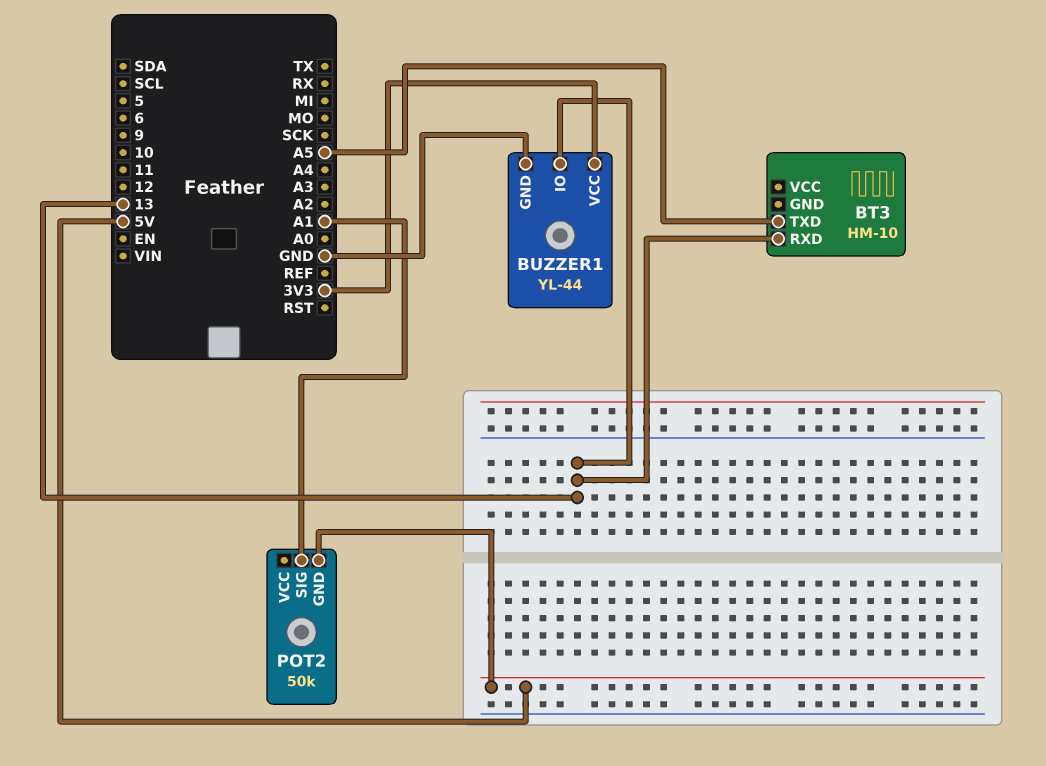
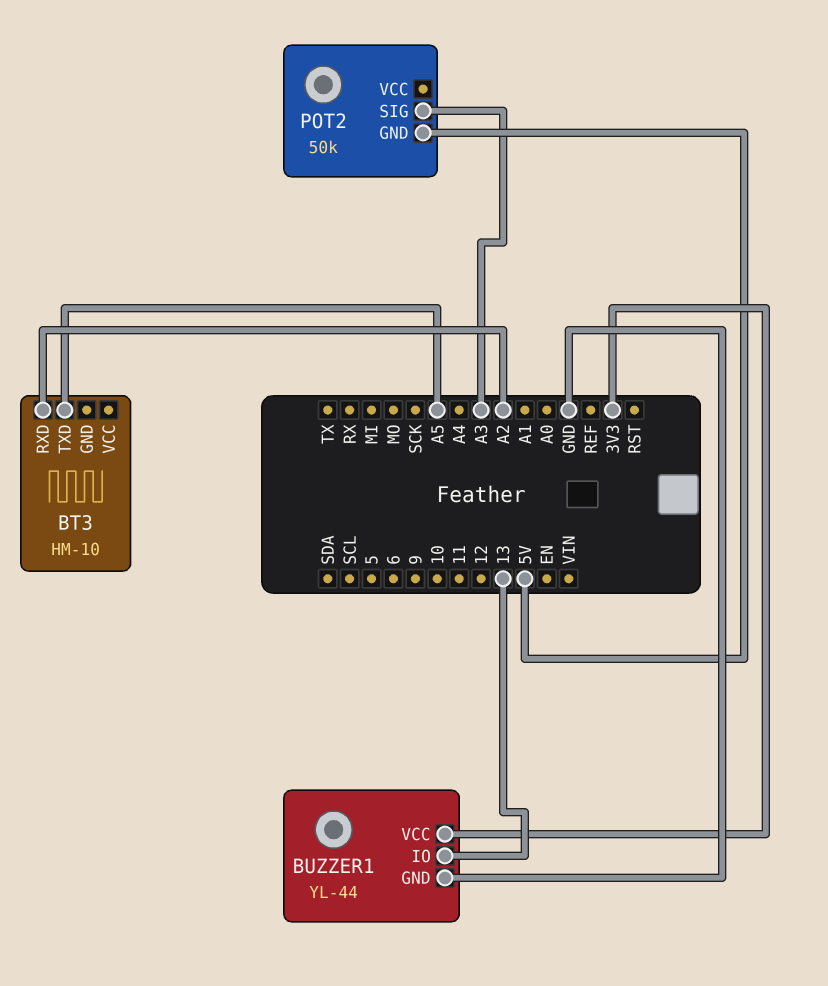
BT3 pin RXD: 13 -> A2
POT2 pin SIG: A1 -> A3

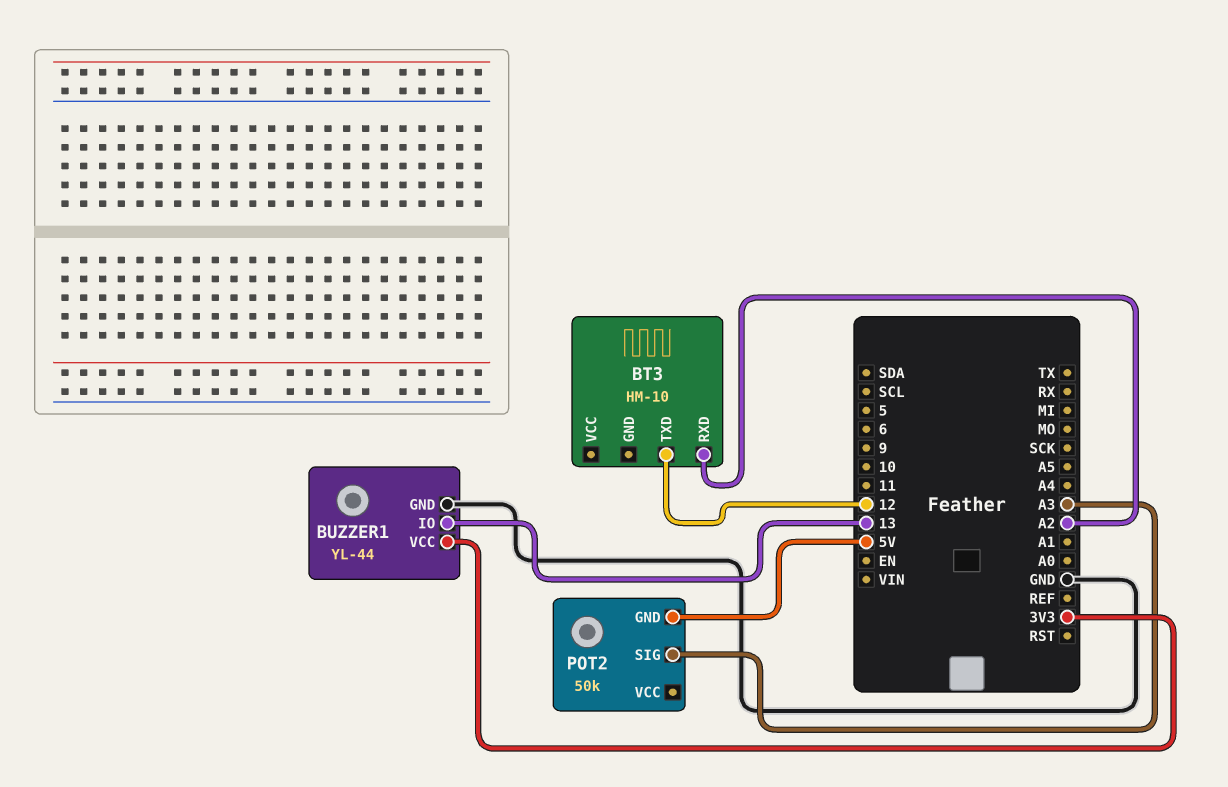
BT3 pin TXD: A5 -> 12

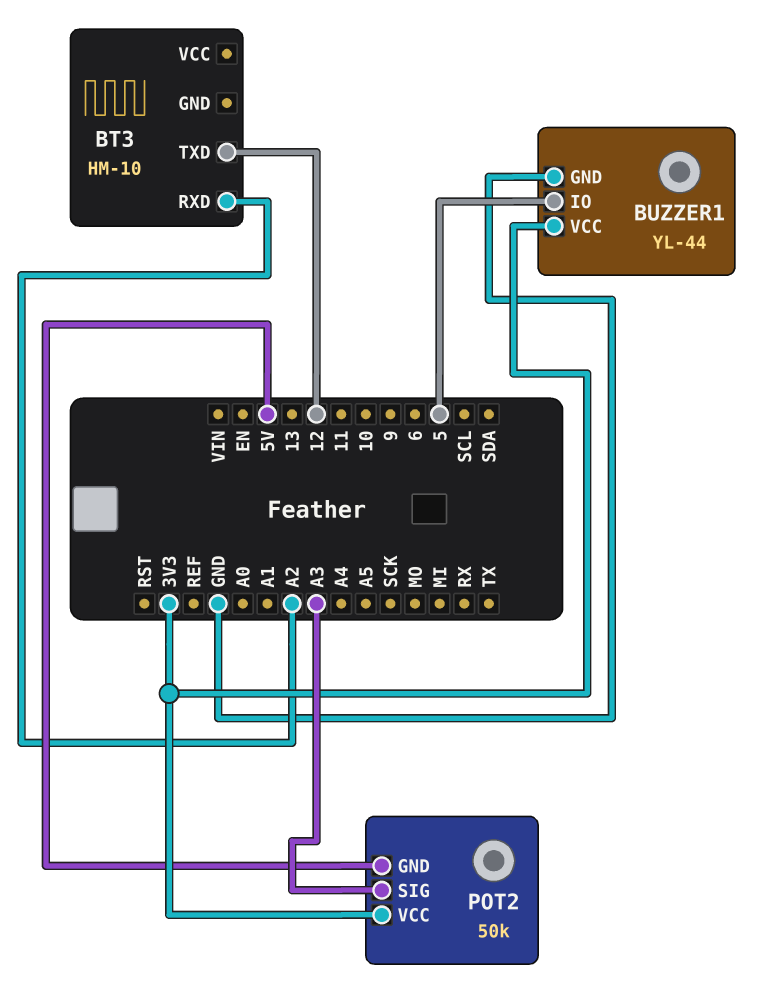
BUZZER1 pin IO: 13 -> 5
POT2 pin VCC: none -> 3V3

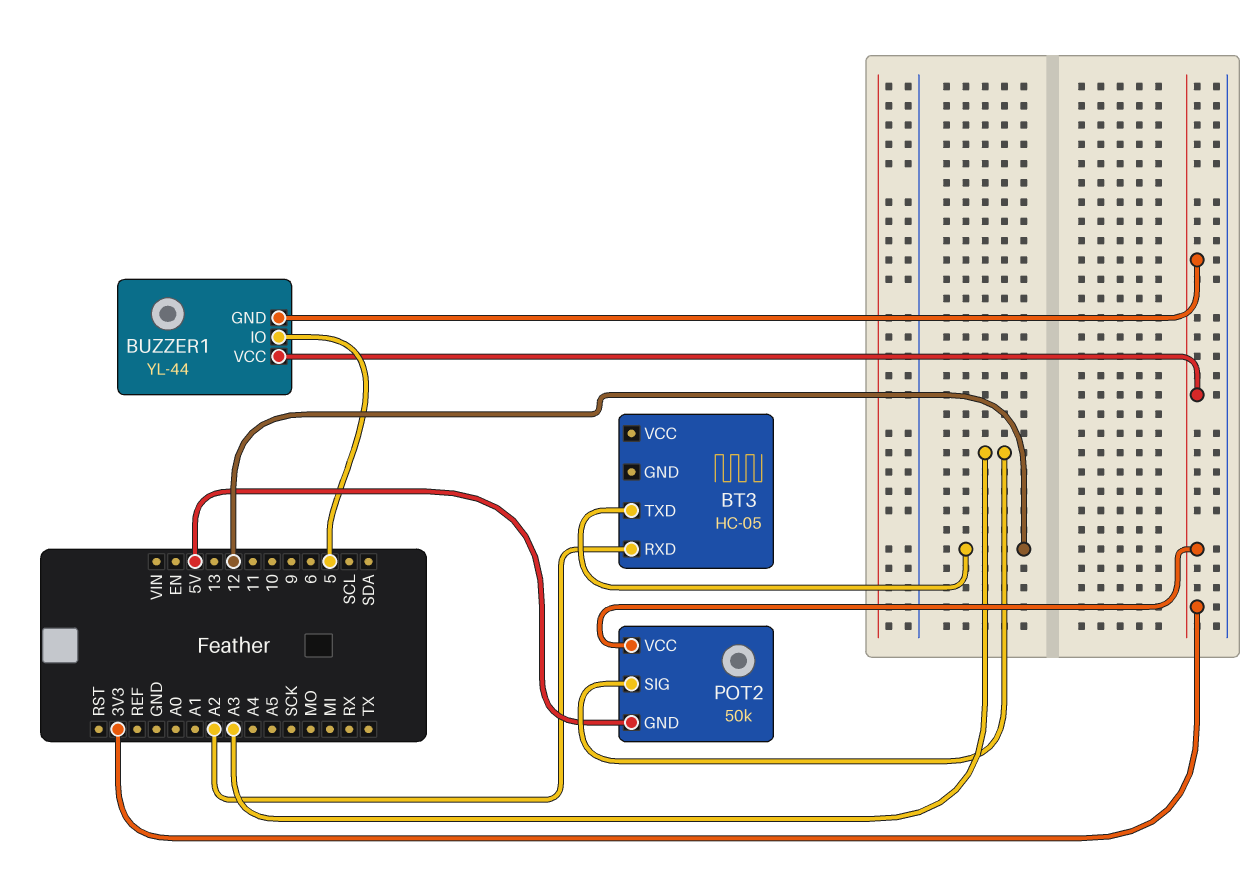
BT3: HM-10 -> HC-05
BUZZER1 pin GND: GND -> 3V3

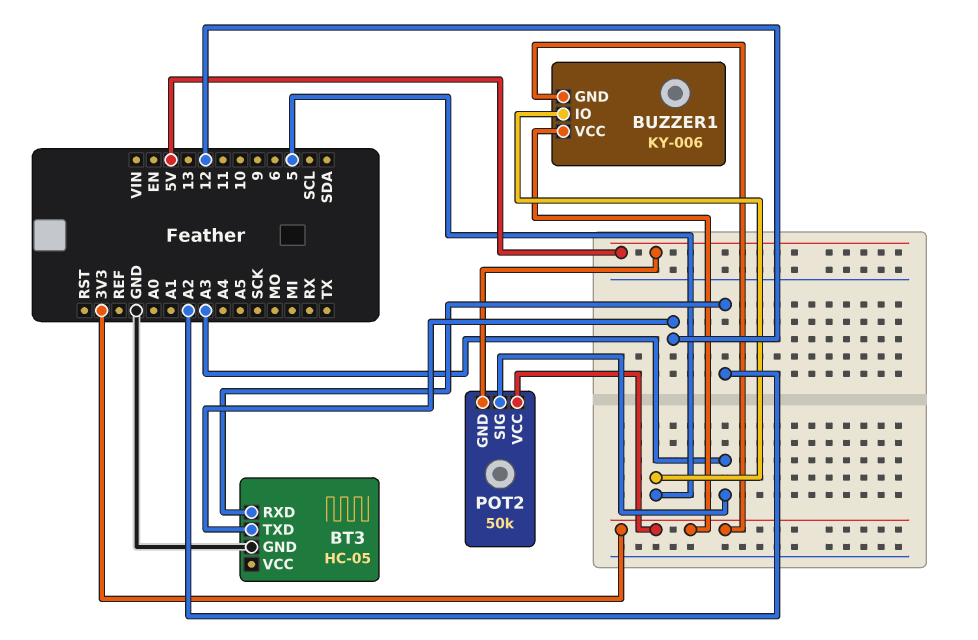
BT3 pin GND: none -> GND
BUZZER1: YL-44 -> KY-006

